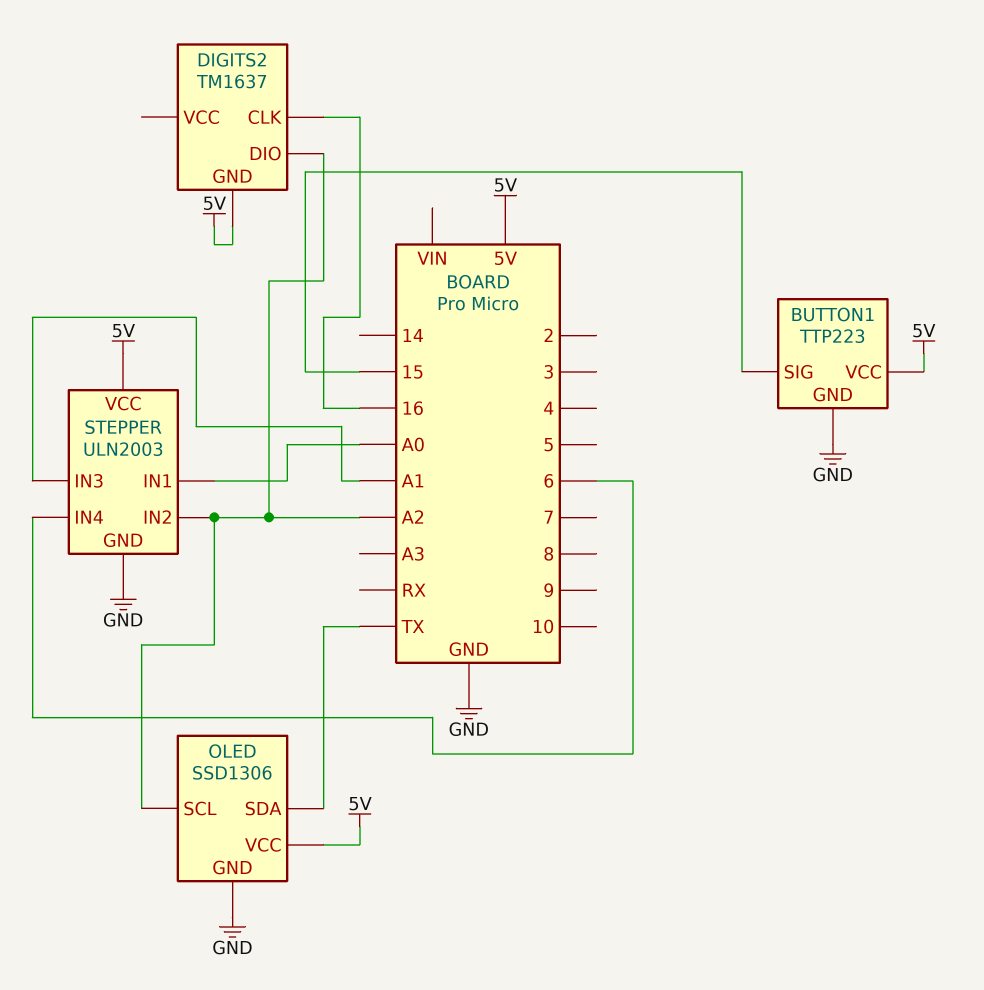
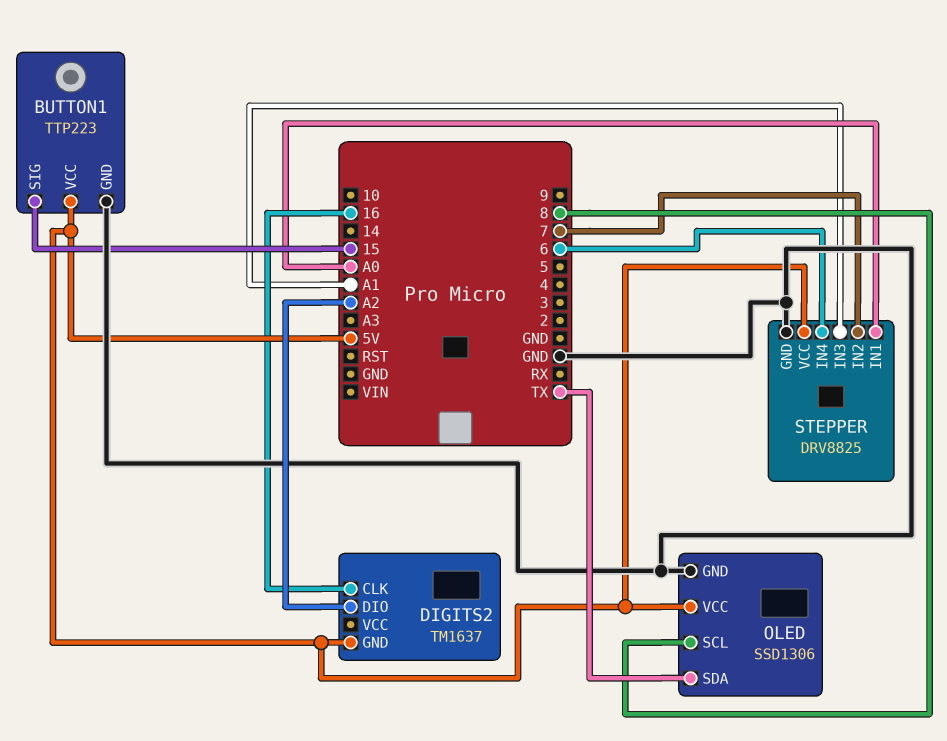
OLED pin SCL: A2 -> 8
STEPPER: ULN2003 -> DRV8825
STEPPER pin IN2: A2 -> 7

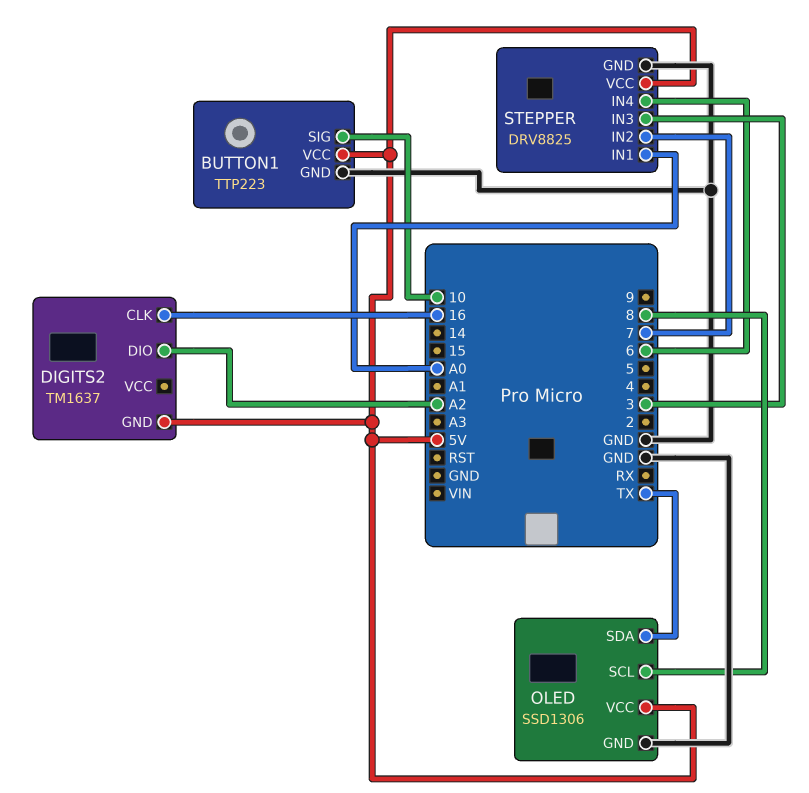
BUTTON1 pin SIG: 15 -> 10
STEPPER pin IN3: A1 -> 3

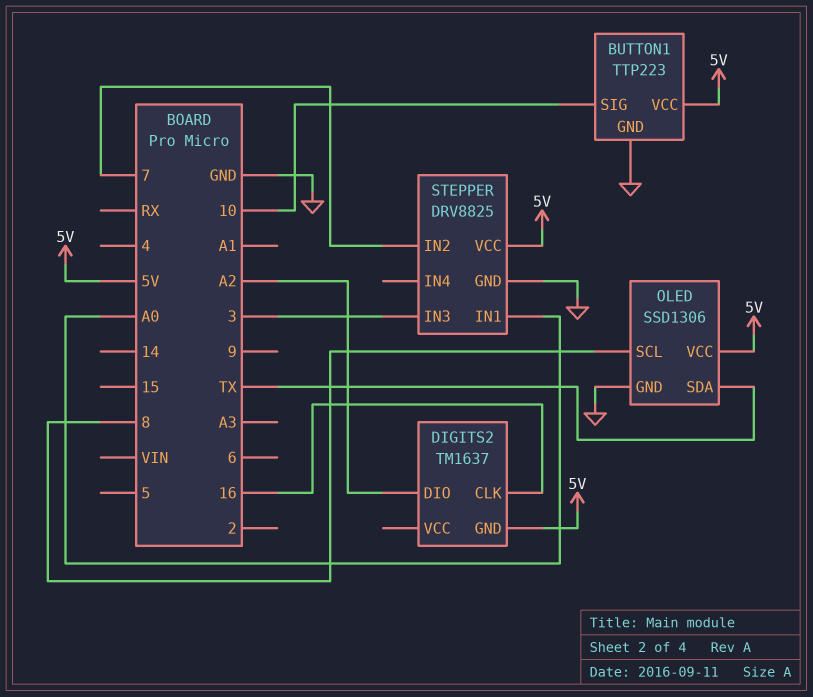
STEPPER pin IN4: 6 -> none

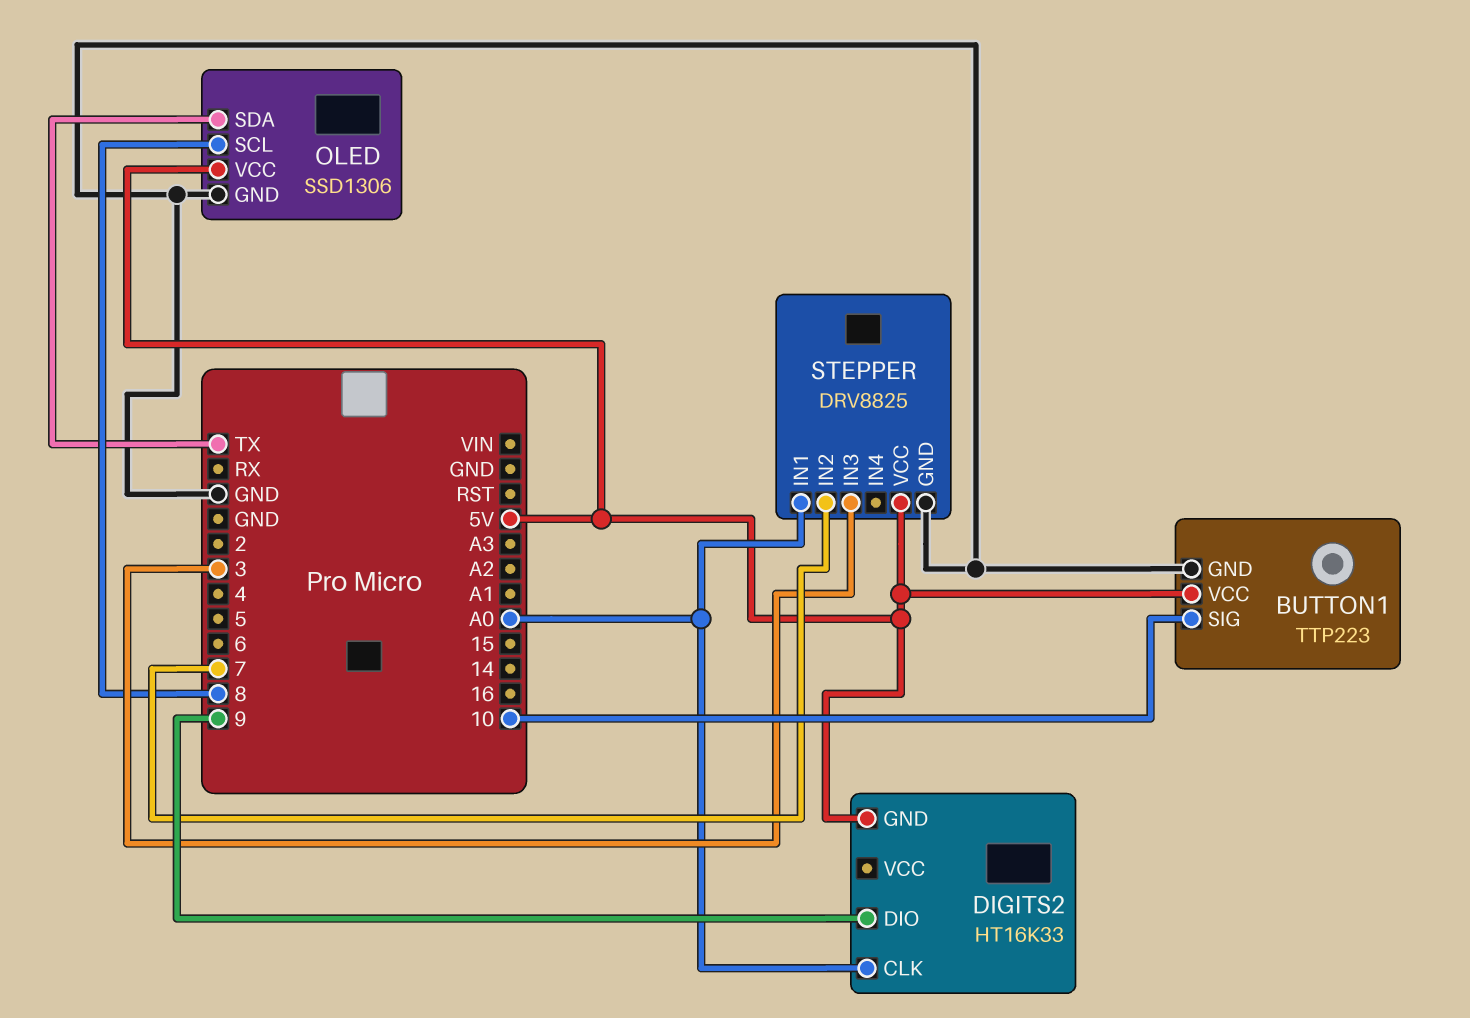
DIGITS2: TM1637 -> HT16K33
DIGITS2 pin CLK: 16 -> A0
DIGITS2 pin DIO: A2 -> 9

